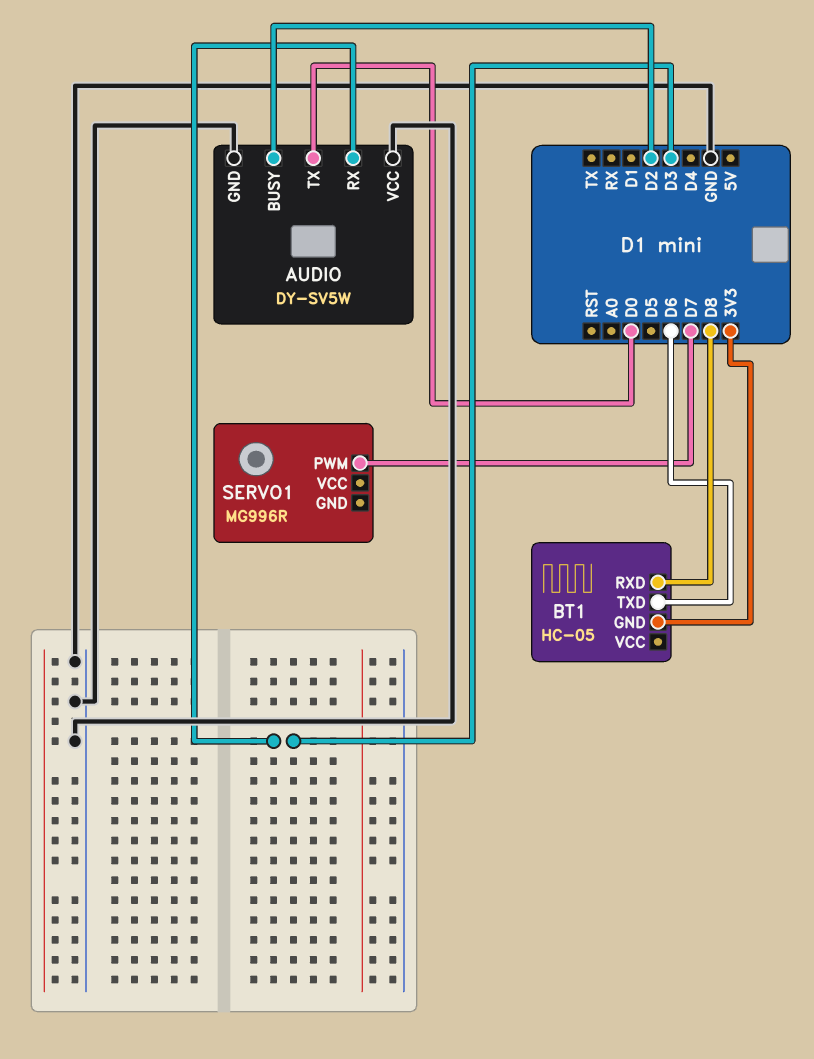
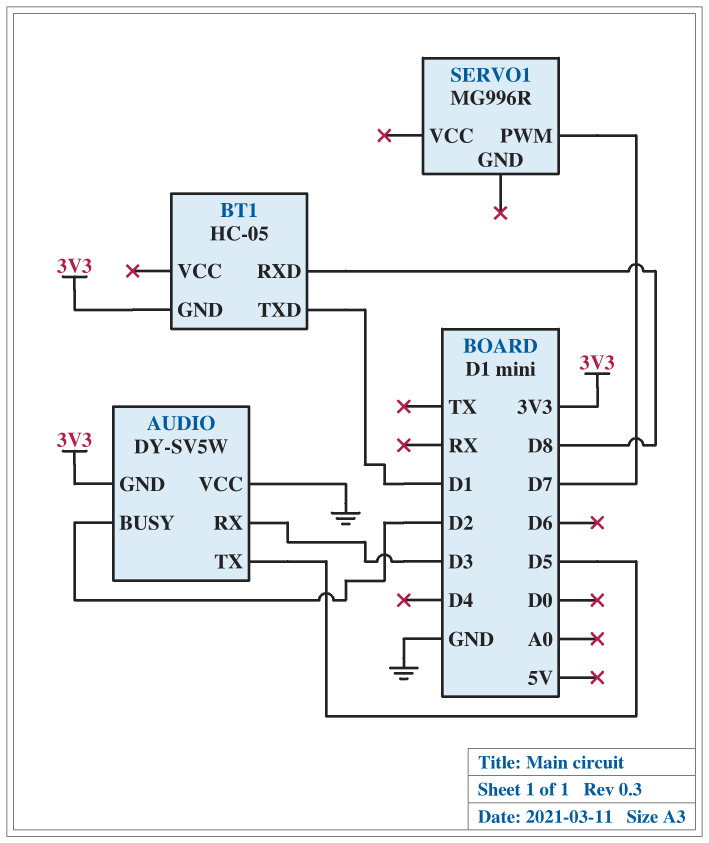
AUDIO pin GND: GND -> 3V3
AUDIO pin TX: D0 -> D5
BT1 pin TXD: D6 -> D1

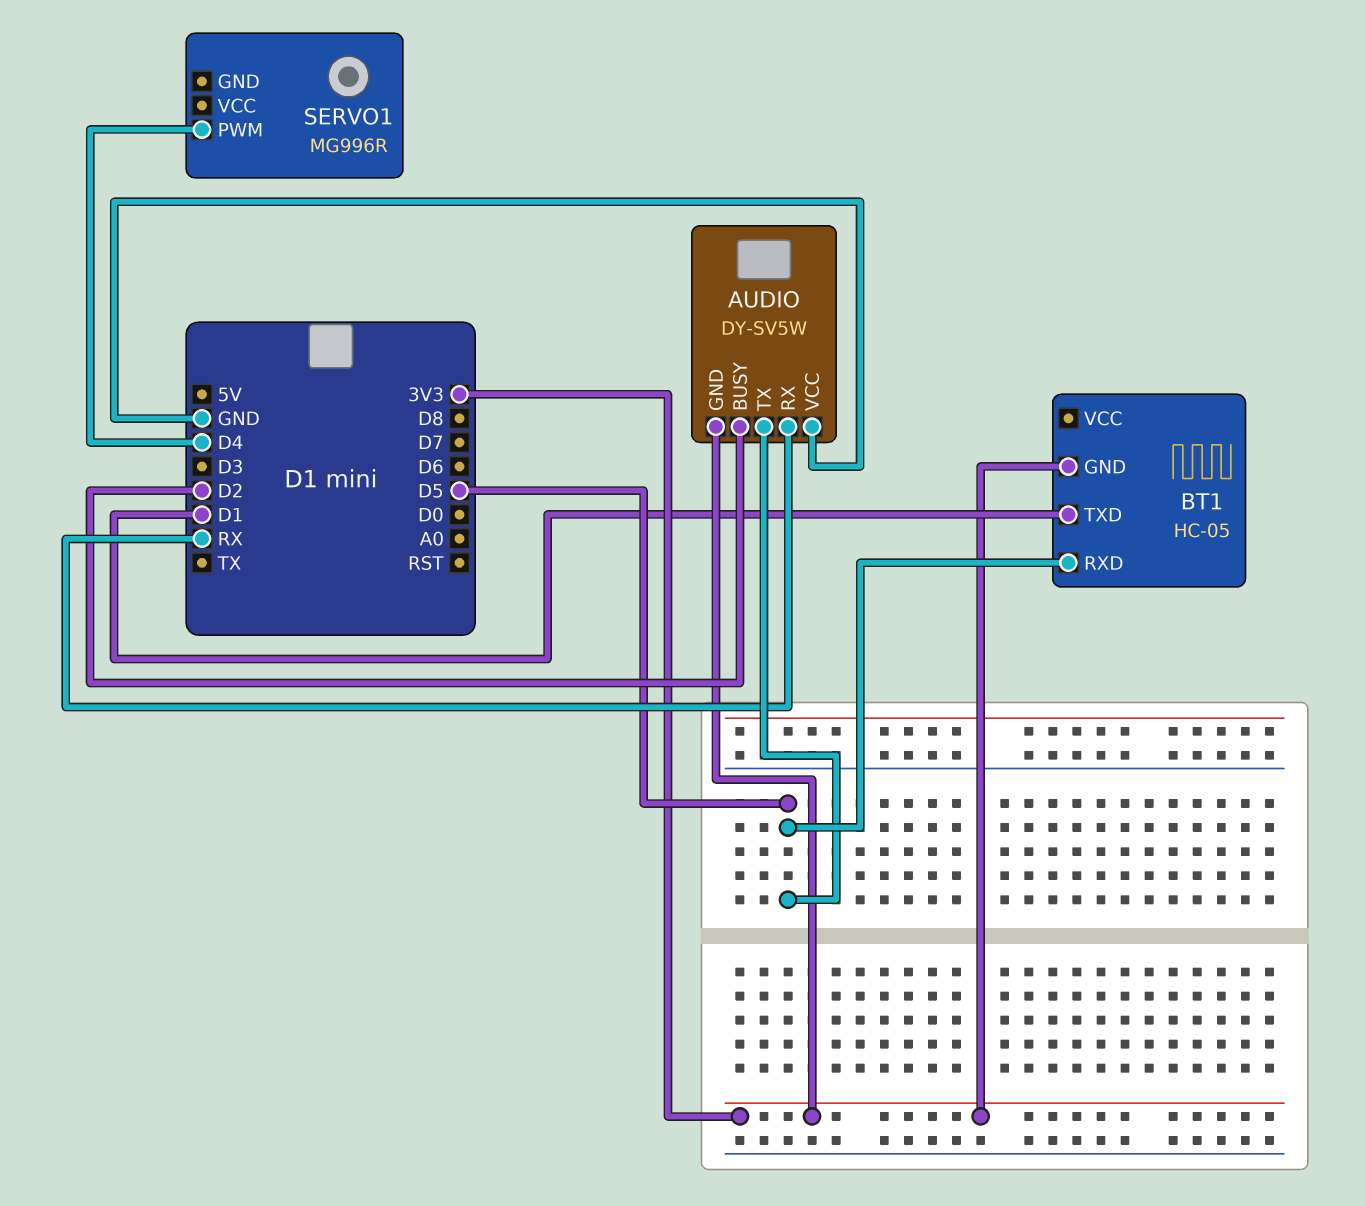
AUDIO pin RX: D3 -> RX
BT1 pin RXD: D8 -> D5
SERVO1 pin PWM: D7 -> D4

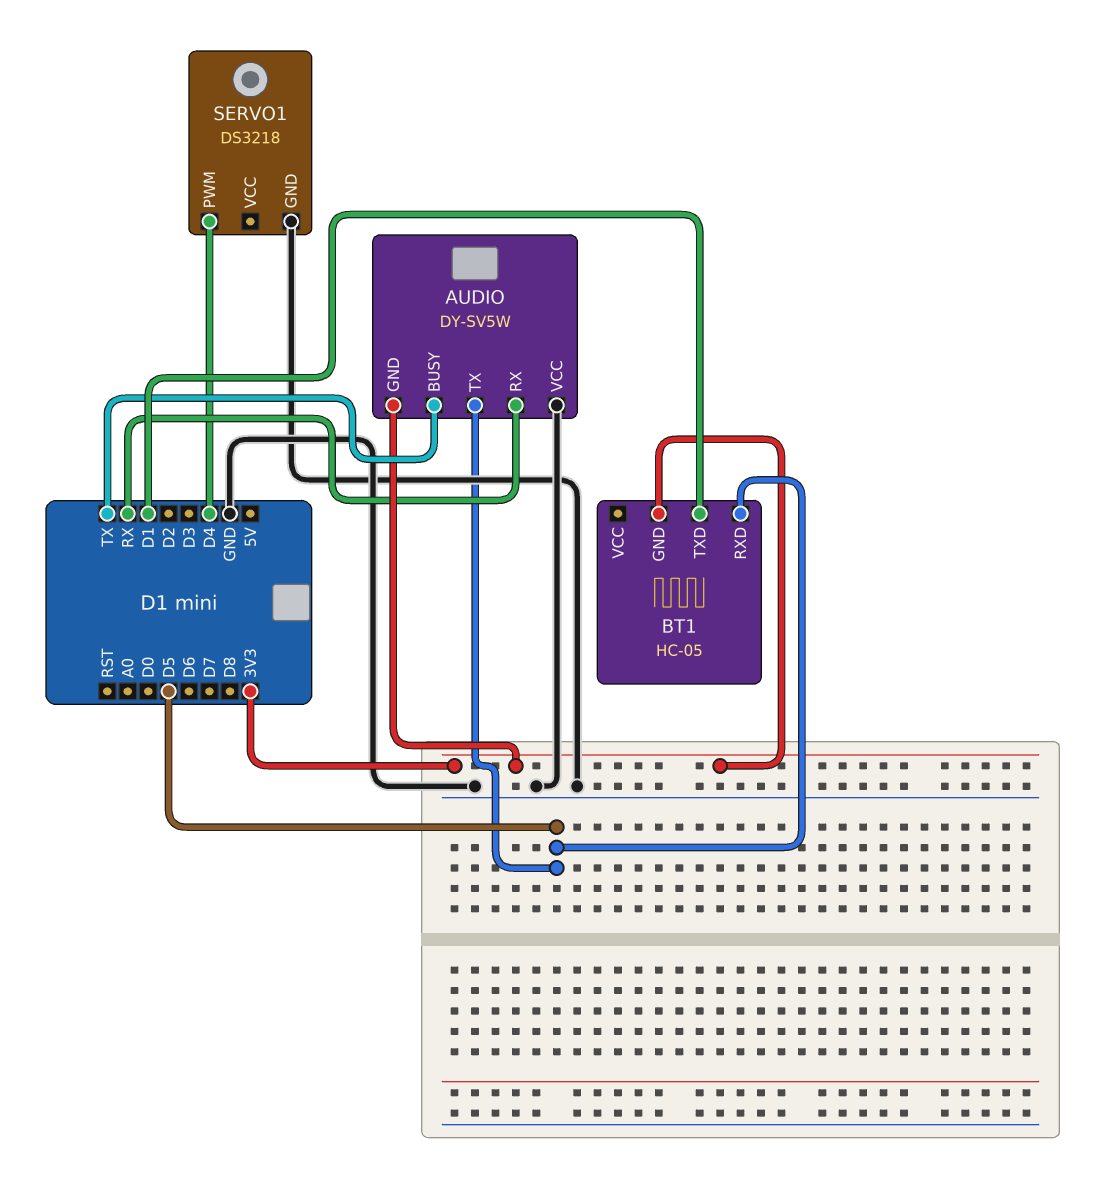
AUDIO pin BUSY: D2 -> TX
SERVO1: MG996R -> DS3218
SERVO1 pin GND: none -> GND

